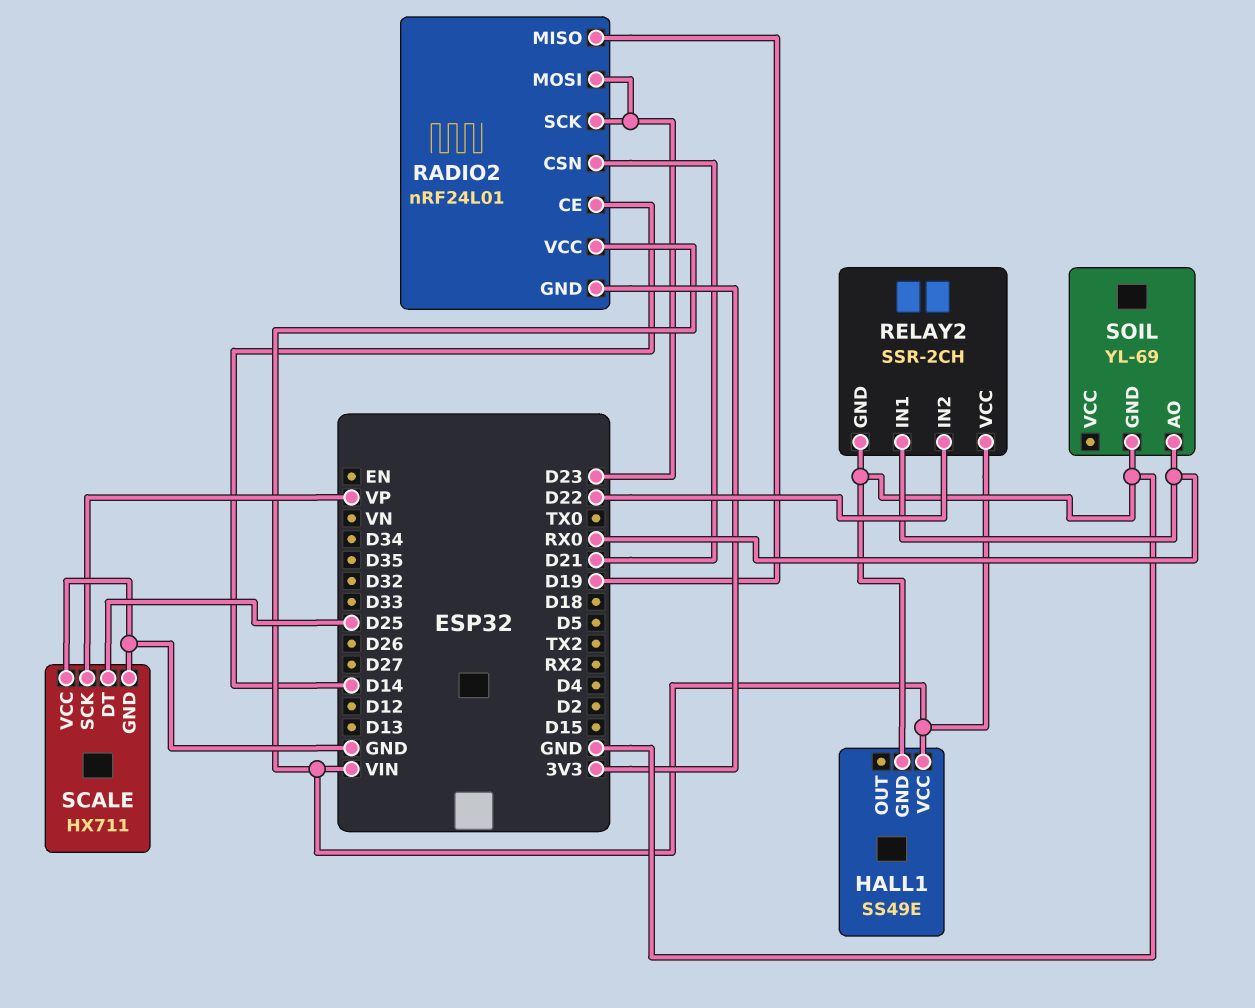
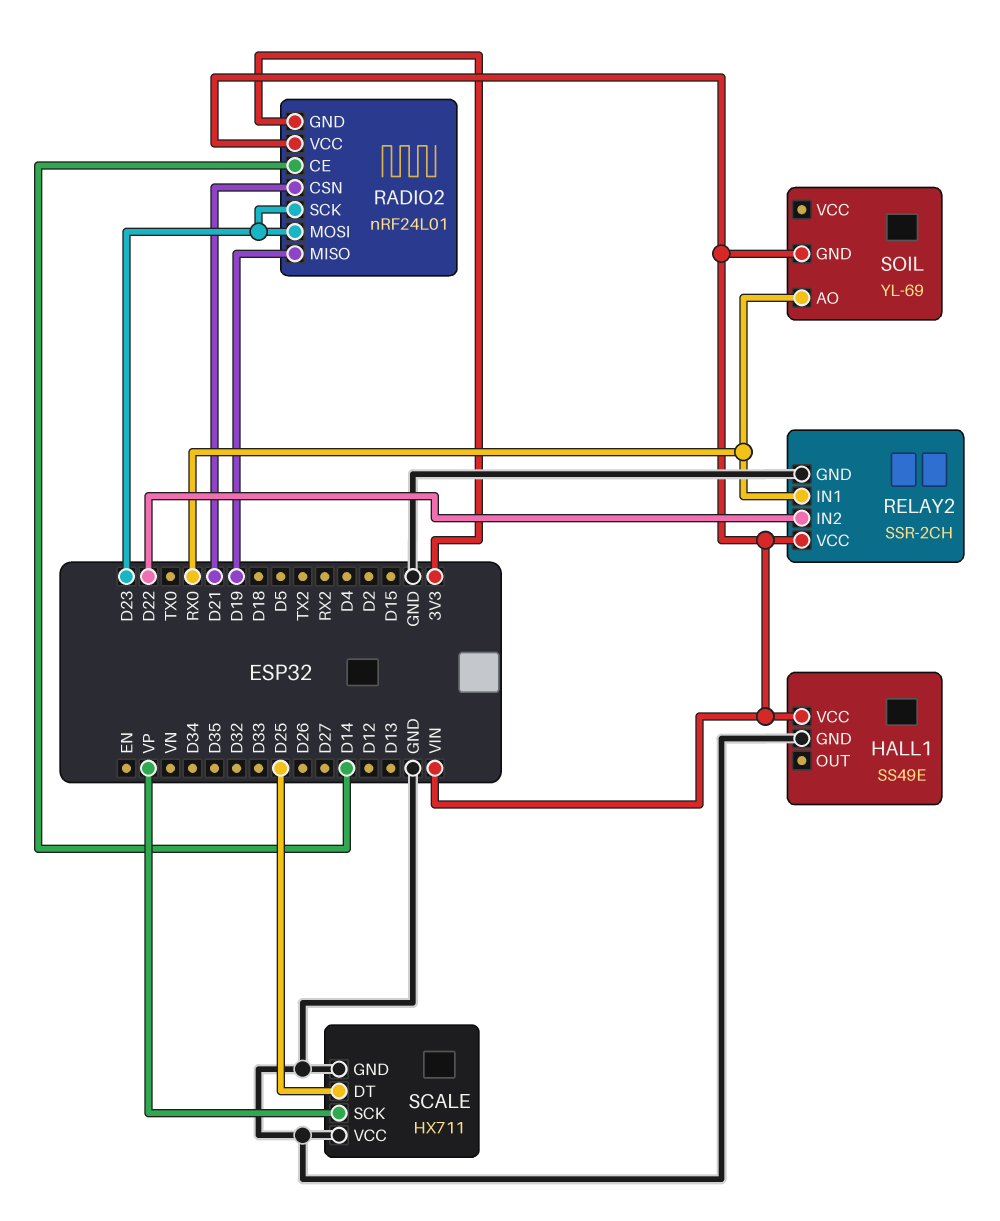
SOIL pin GND: GND -> VIN

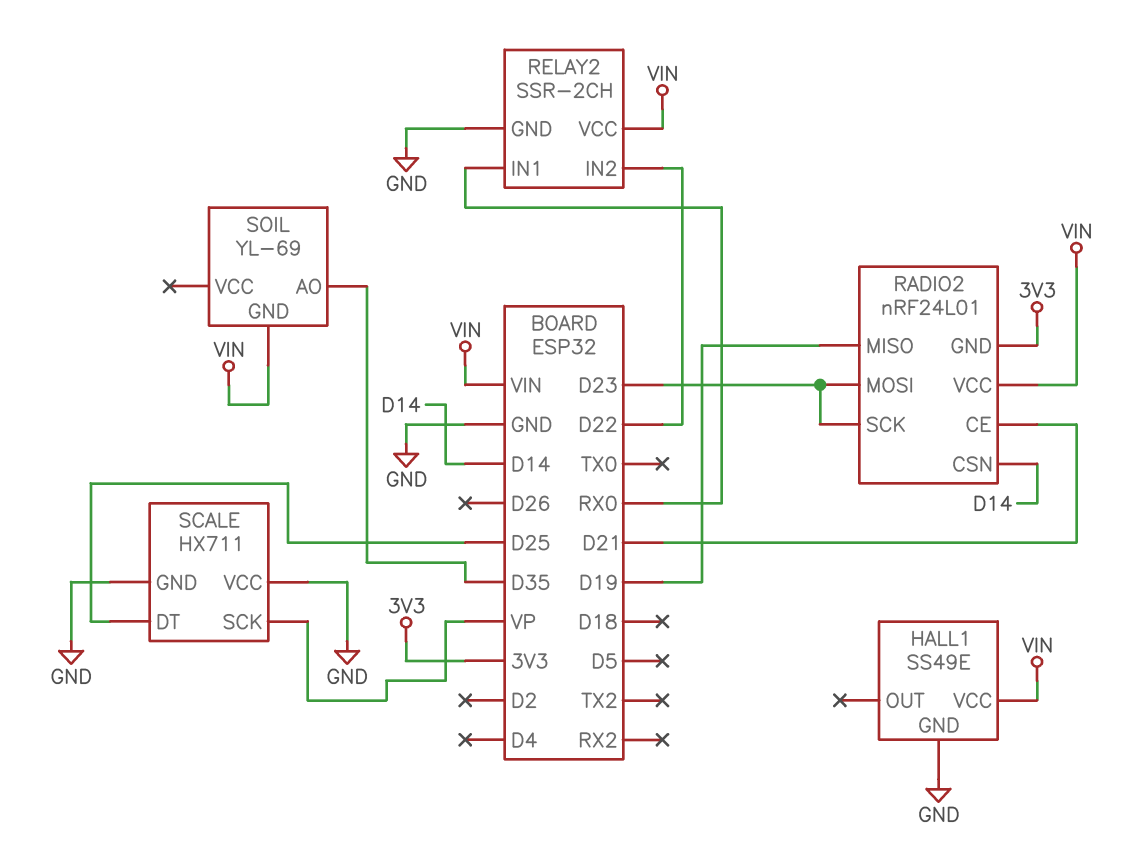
RADIO2 pin CE: D14 -> D21
RADIO2 pin CSN: D21 -> D14
SOIL pin AO: RX0 -> D35

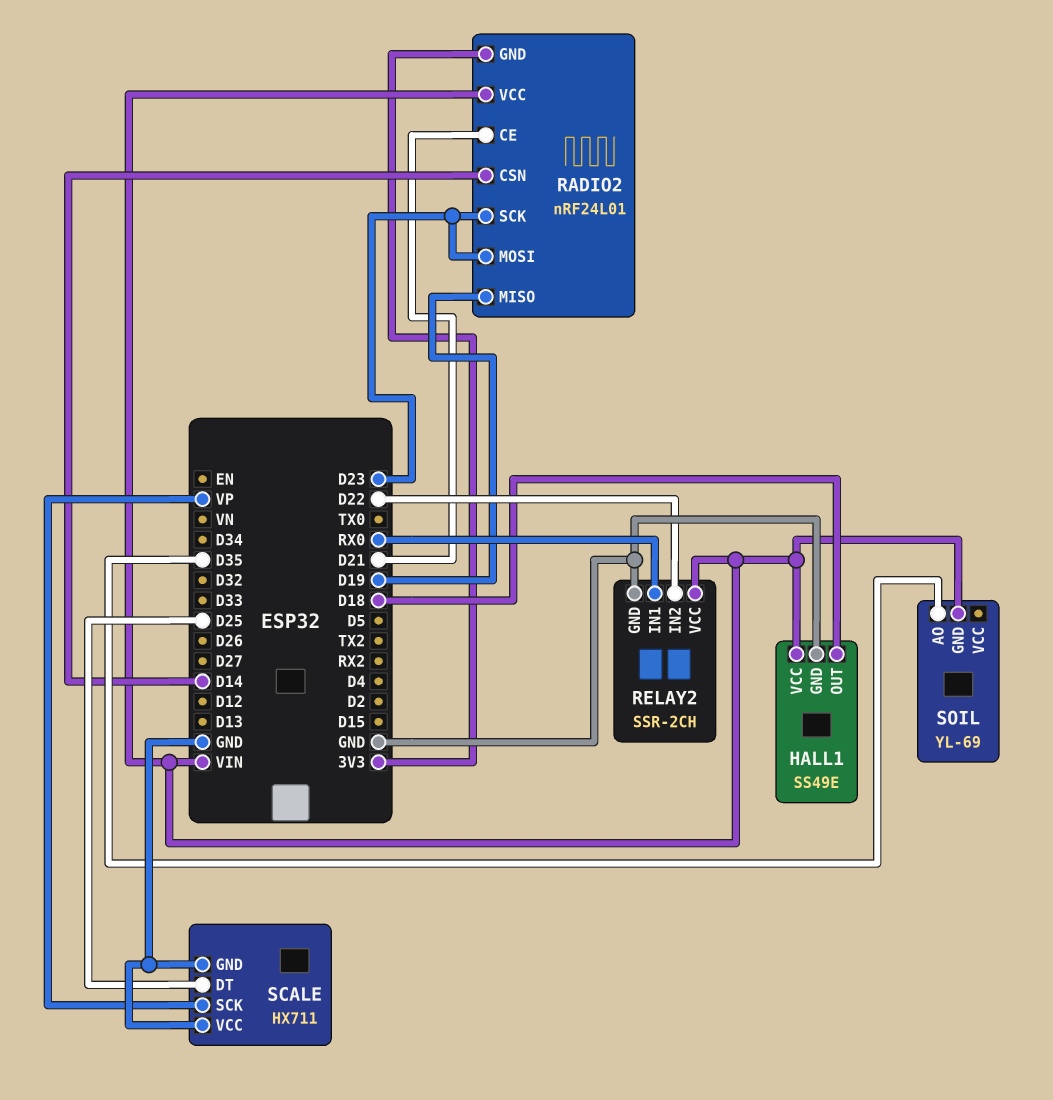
HALL1 pin OUT: none -> D18

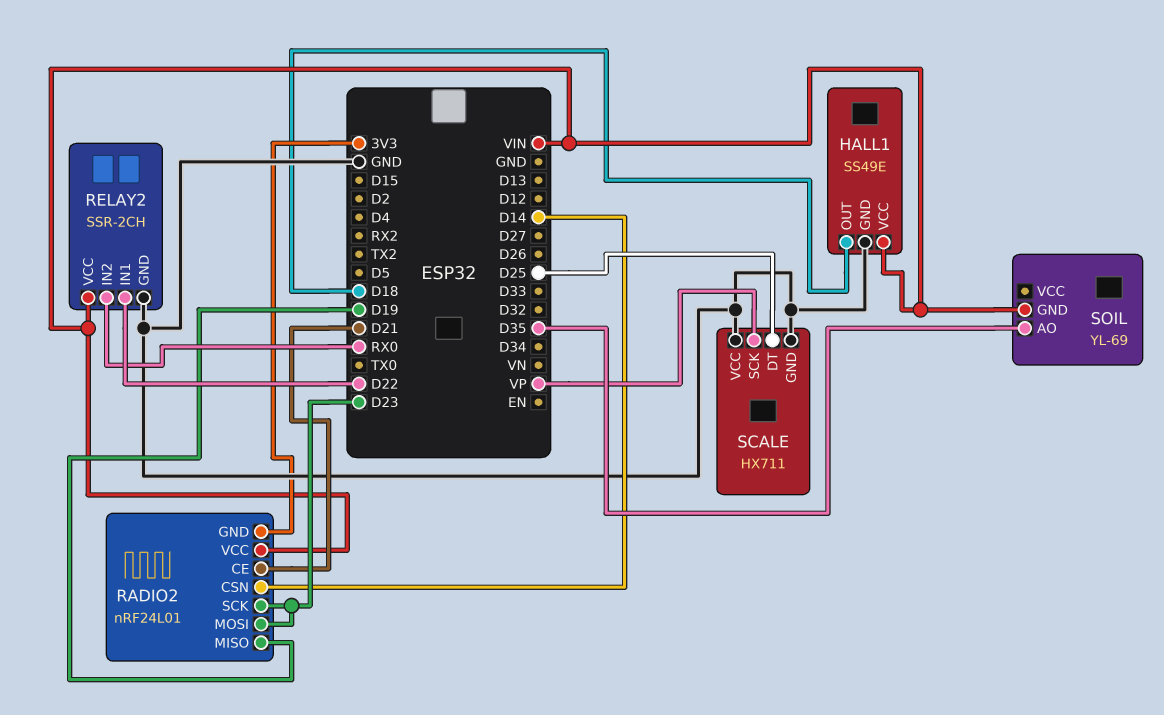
RELAY2 pin IN1: RX0 -> D22
RELAY2 pin IN2: D22 -> RX0

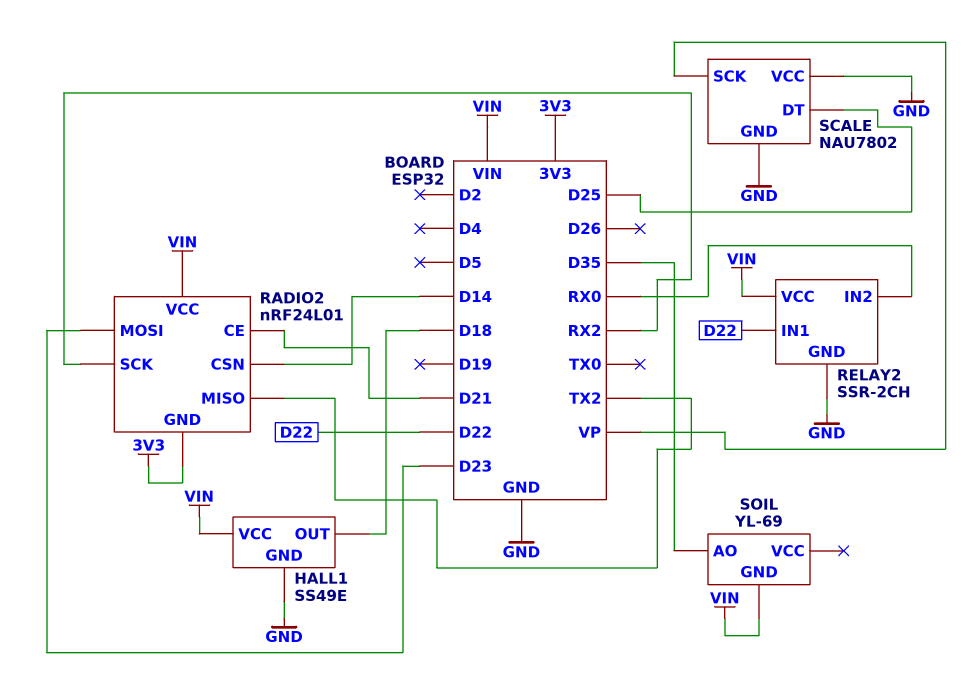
RADIO2 pin MISO: D19 -> TX2
RADIO2 pin SCK: D23 -> RX2
SCALE: HX711 -> NAU7802

